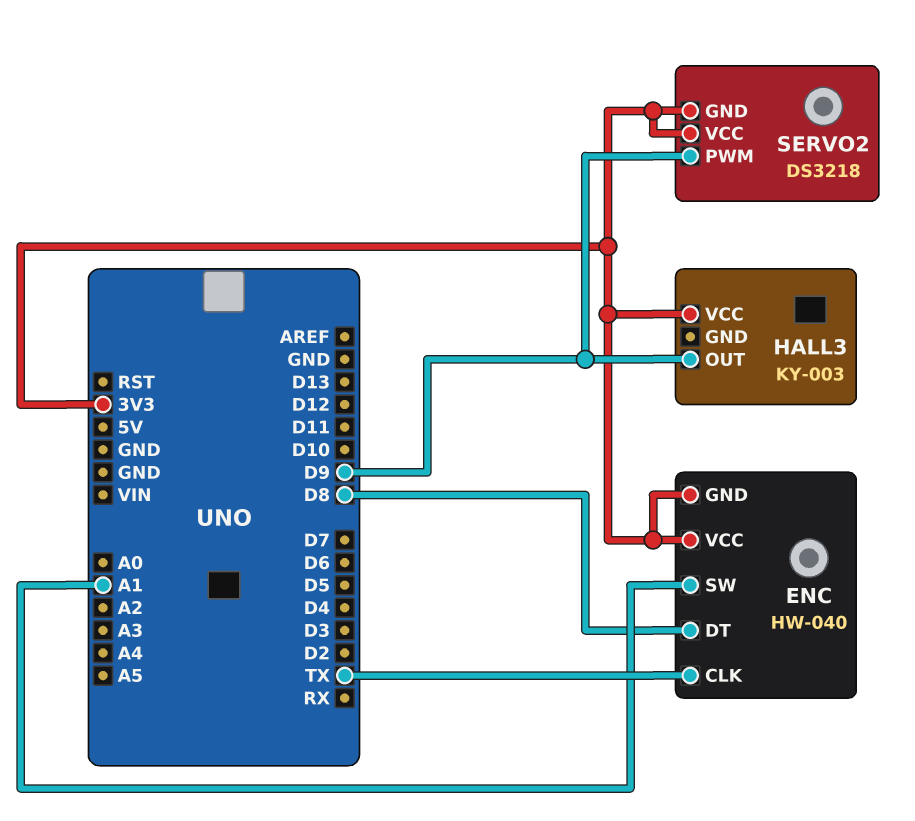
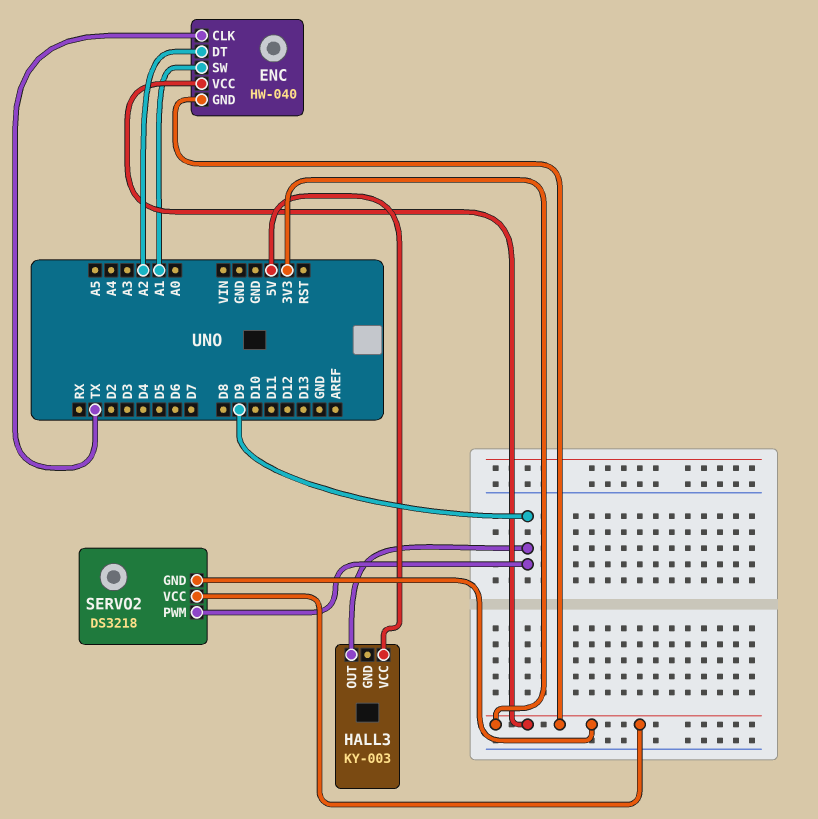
ENC pin DT: D8 -> A2
HALL3 pin VCC: 3V3 -> 5V

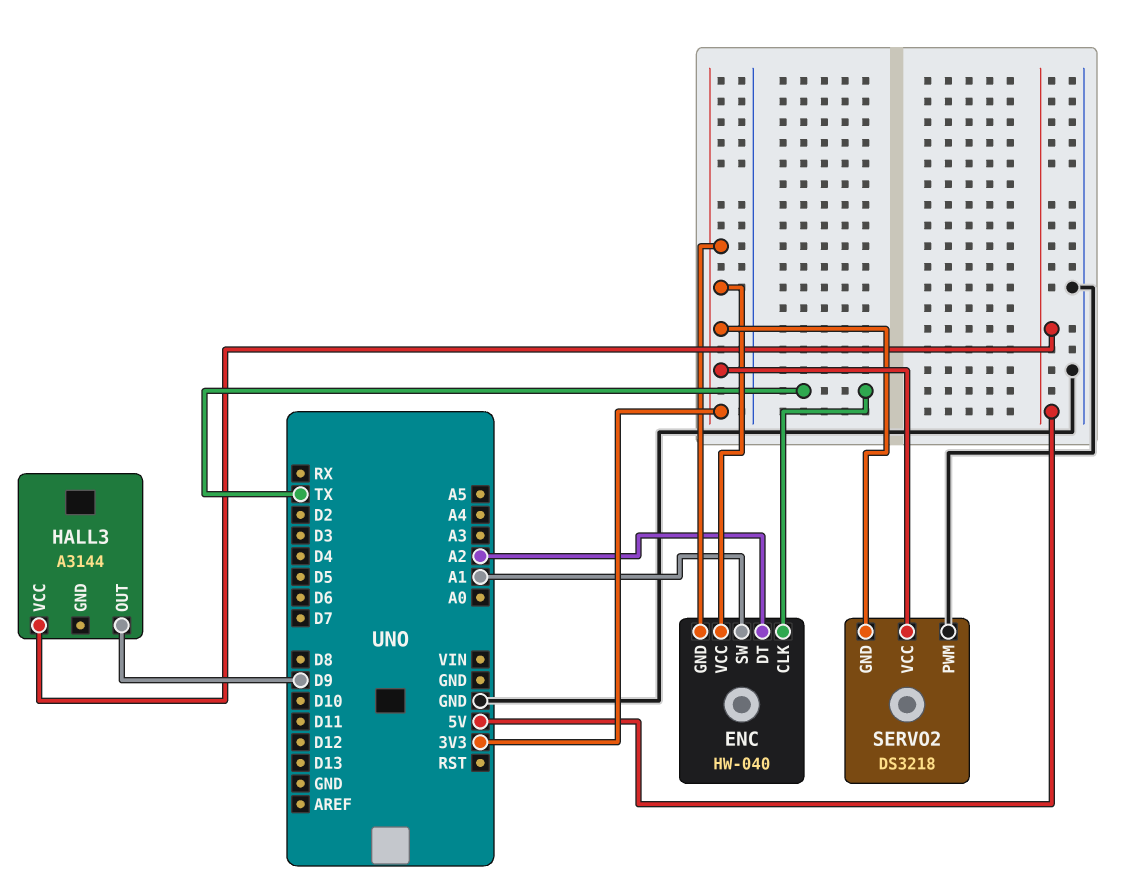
HALL3: KY-003 -> A3144
SERVO2 pin PWM: D9 -> GND

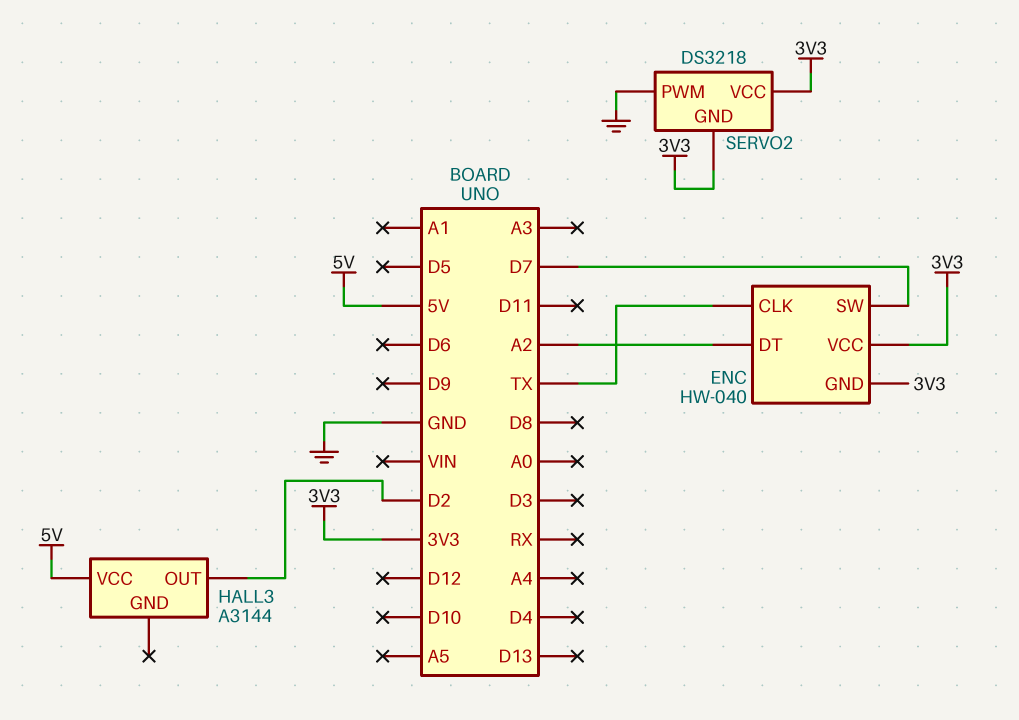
ENC pin SW: A1 -> D7
HALL3 pin OUT: D9 -> D2

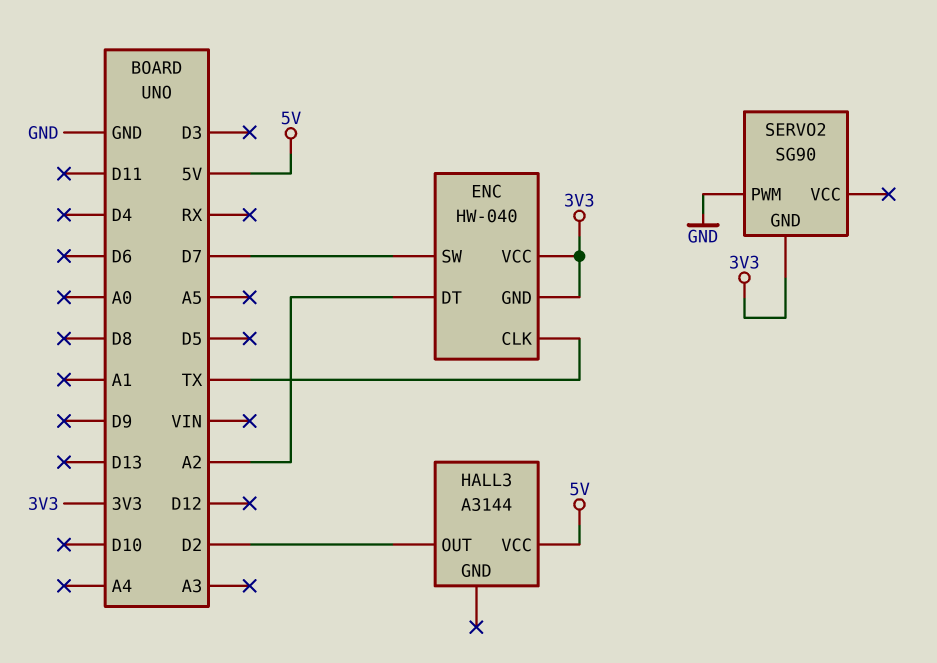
SERVO2: DS3218 -> SG90
SERVO2 pin VCC: 3V3 -> none

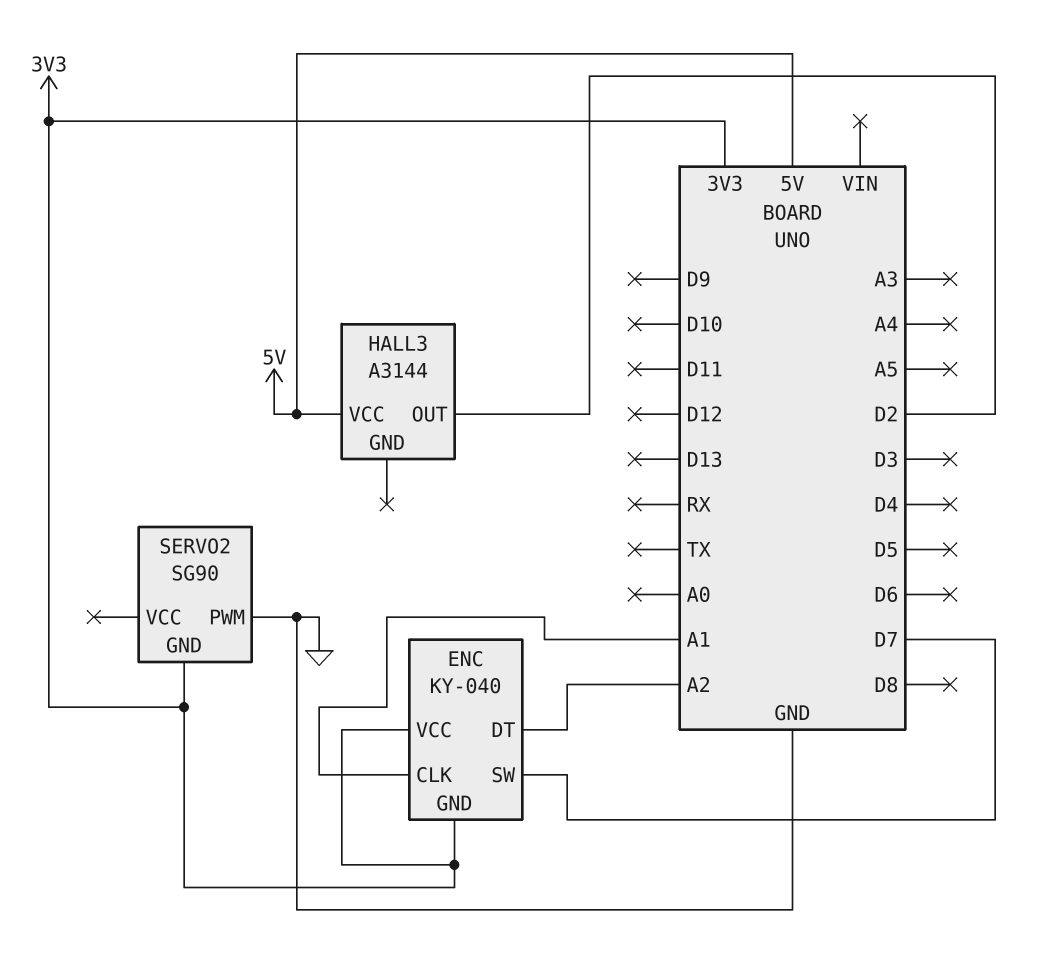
ENC: HW-040 -> KY-040
ENC pin CLK: TX -> A1

